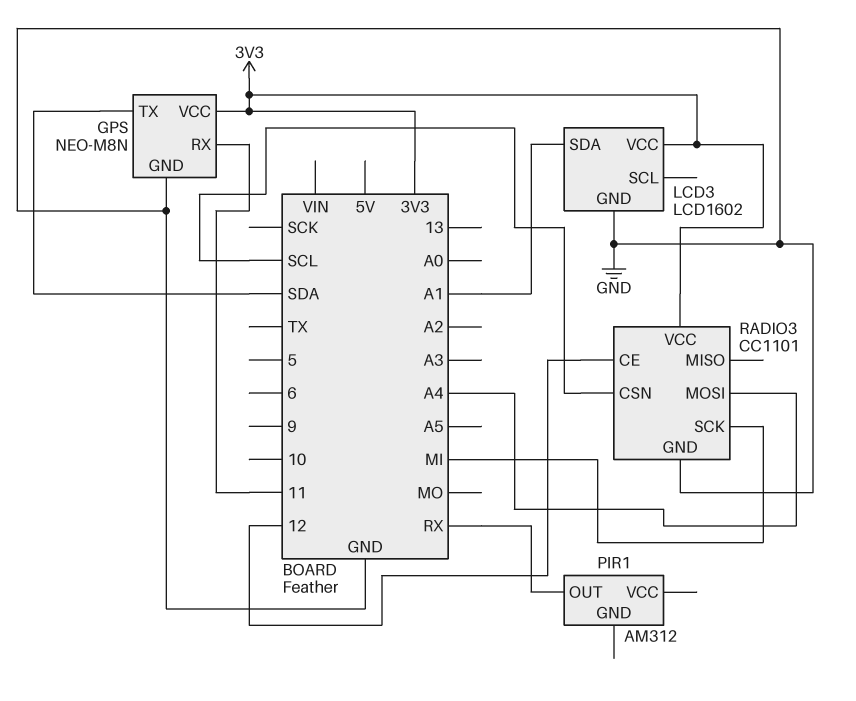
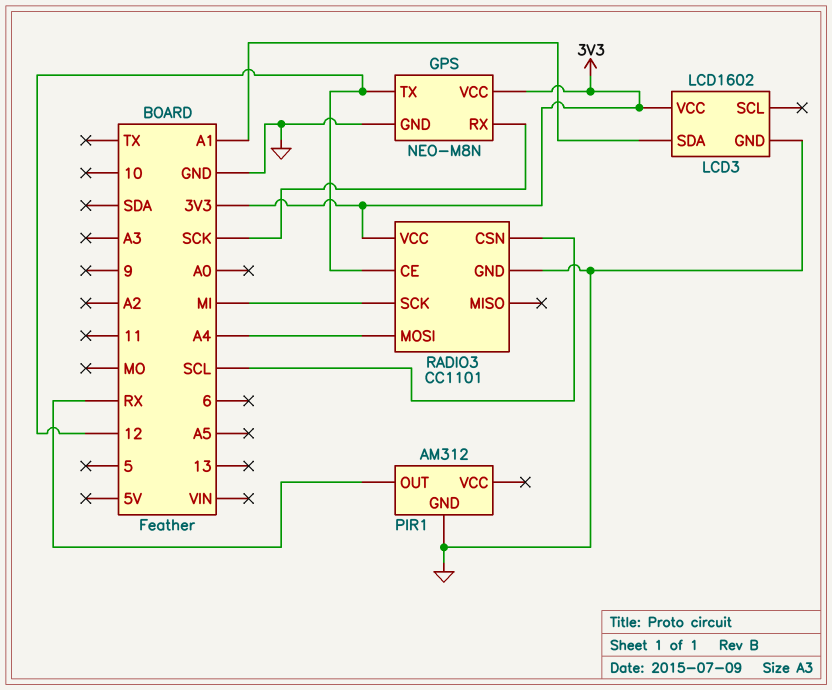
GPS pin RX: 11 -> SCK
GPS pin TX: SDA -> 12
PIR1 pin GND: none -> GND

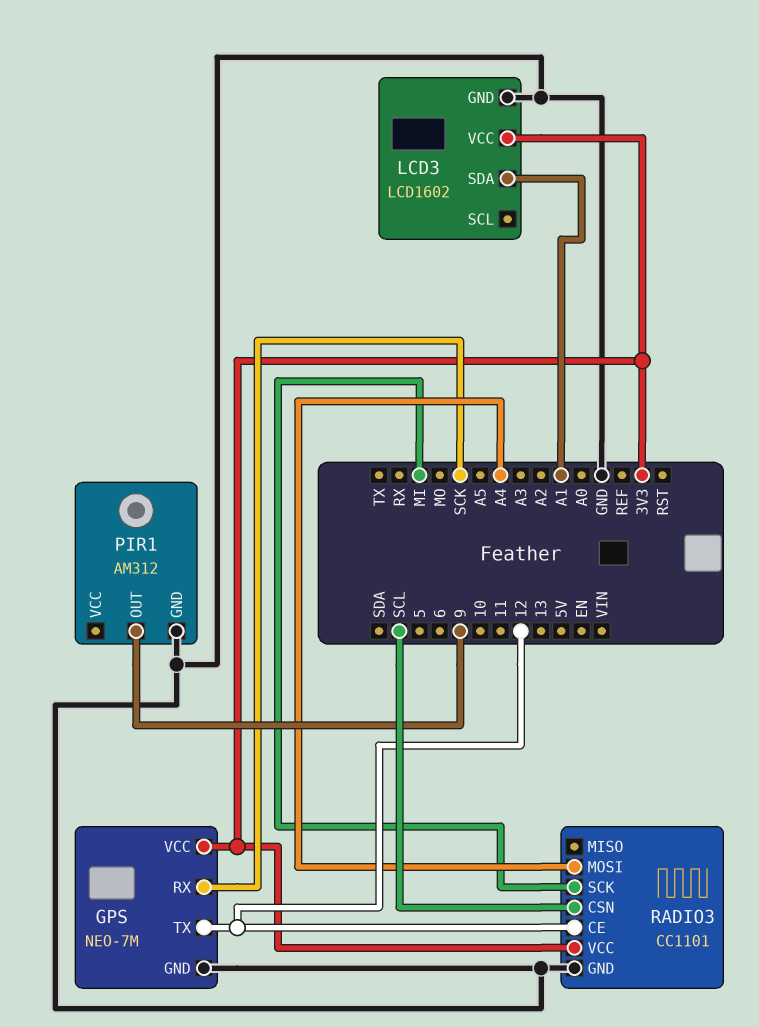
GPS: NEO-M8N -> NEO-7M
PIR1 pin OUT: RX -> 9

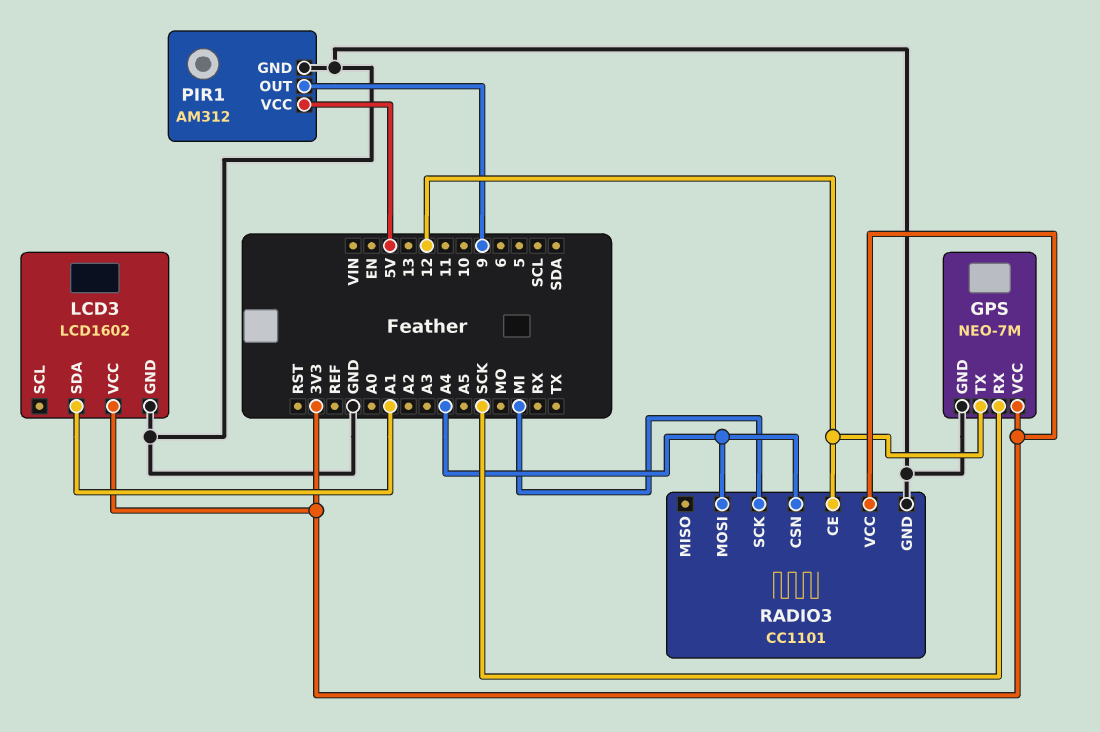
PIR1 pin VCC: none -> 5V
RADIO3 pin CSN: SCL -> A4

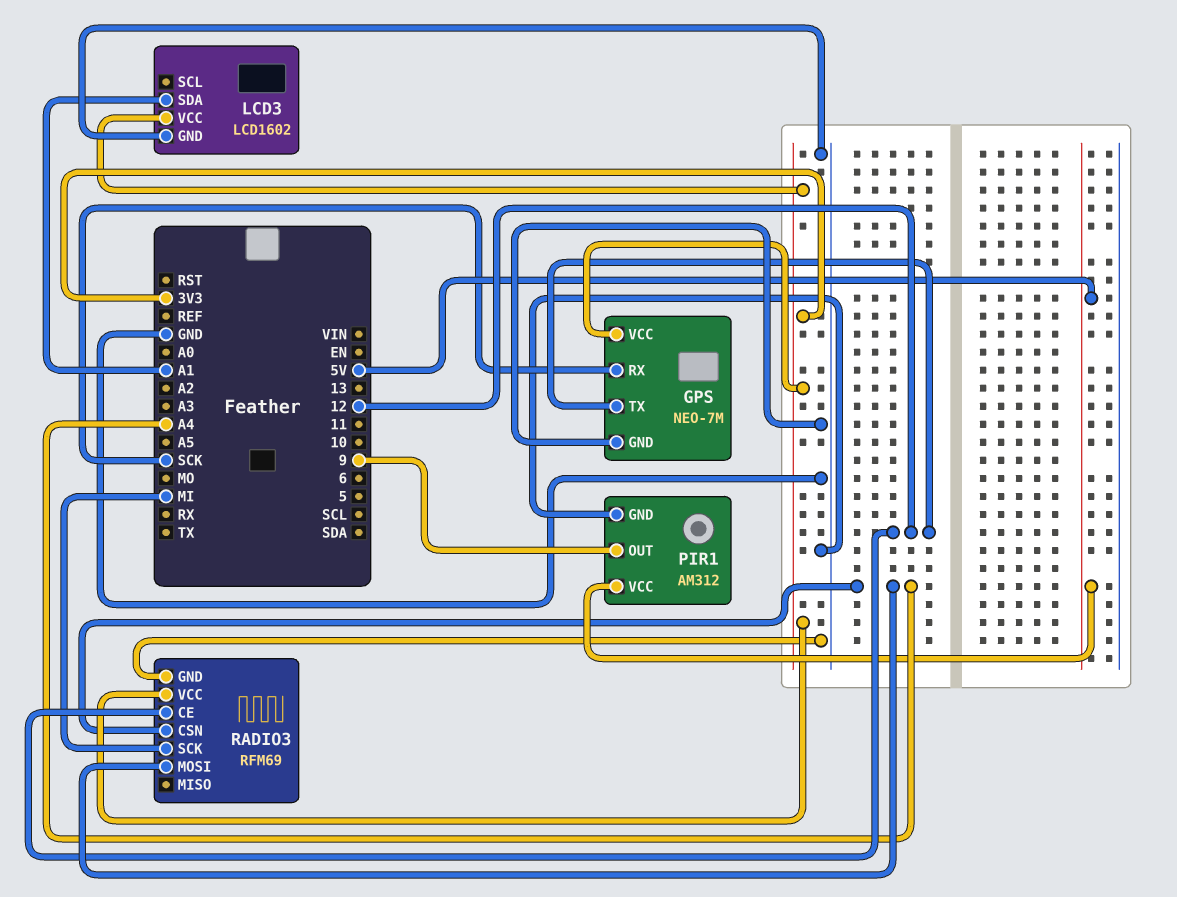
RADIO3: CC1101 -> RFM69

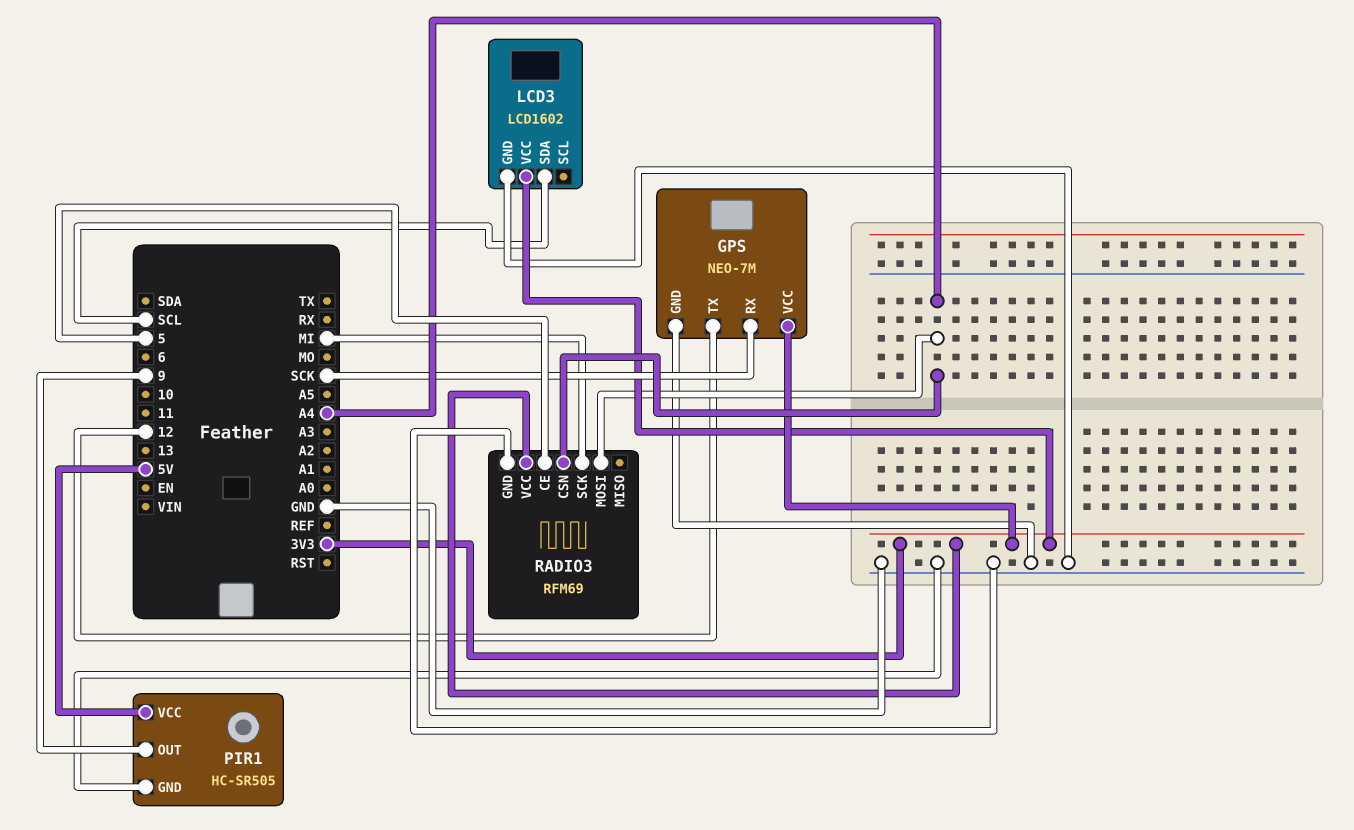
LCD3 pin SDA: A1 -> SCL
PIR1: AM312 -> HC-SR505
RADIO3 pin CE: 12 -> 5

